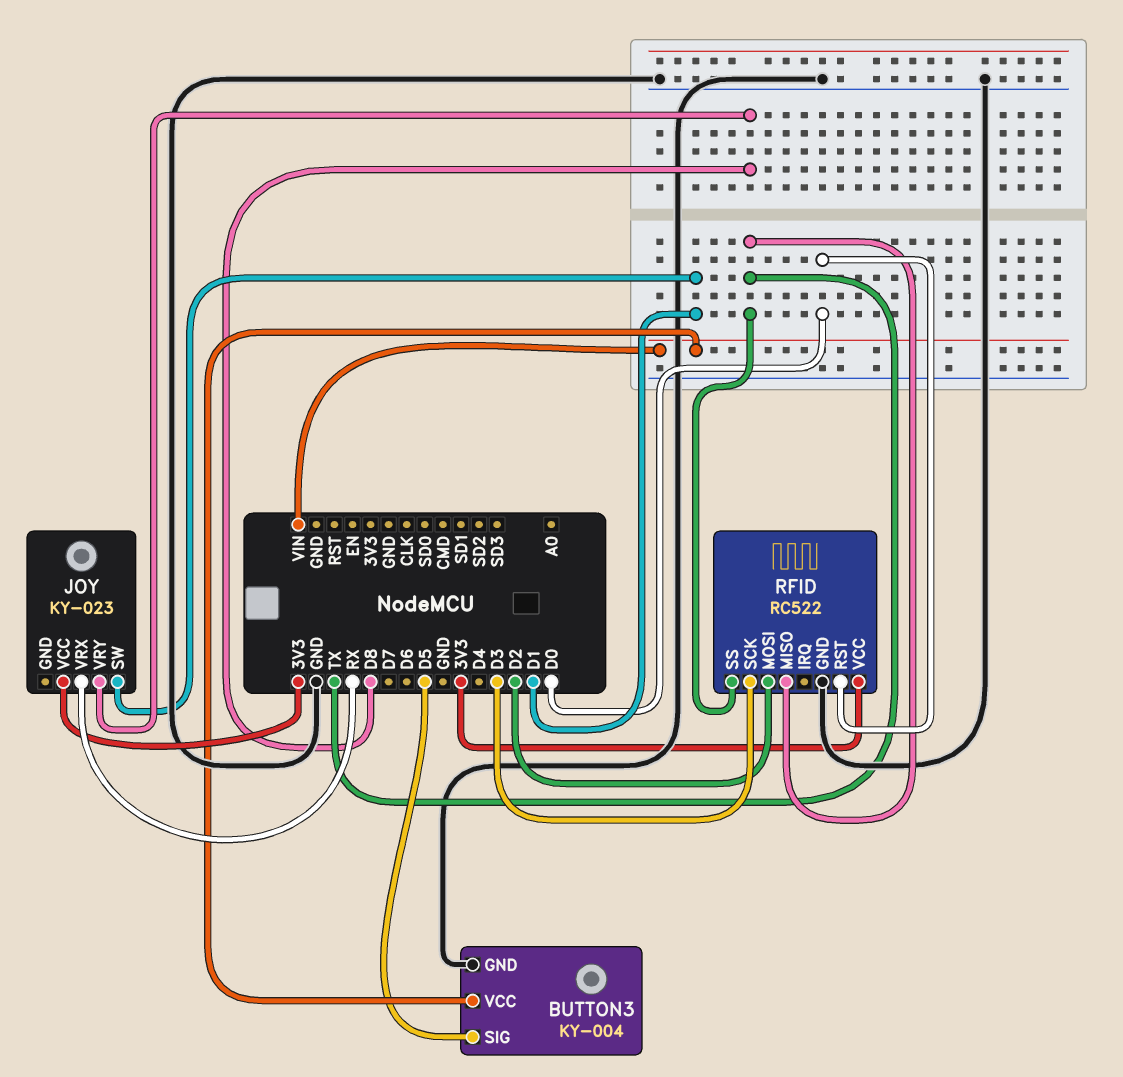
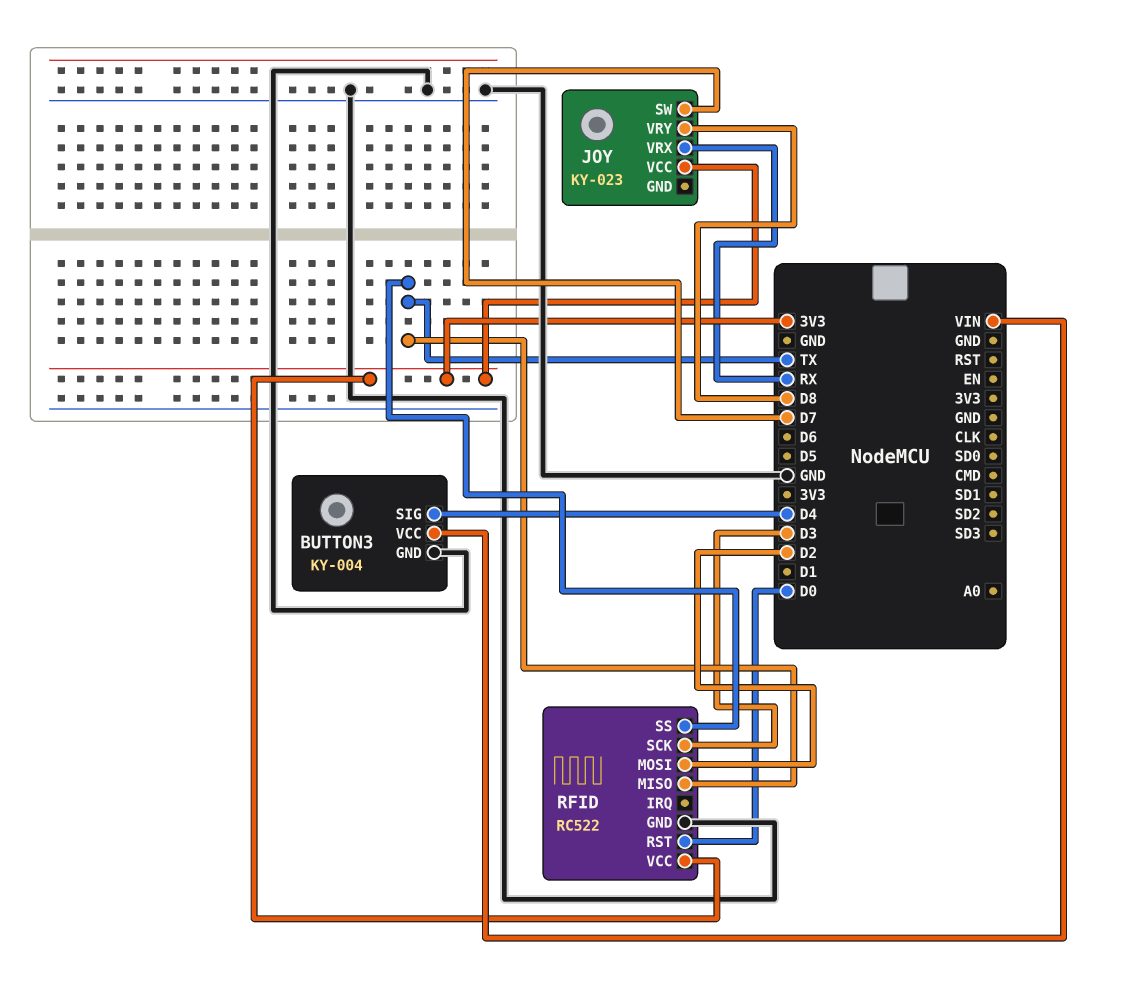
BUTTON3 pin SIG: D5 -> D4
JOY pin SW: D1 -> D7

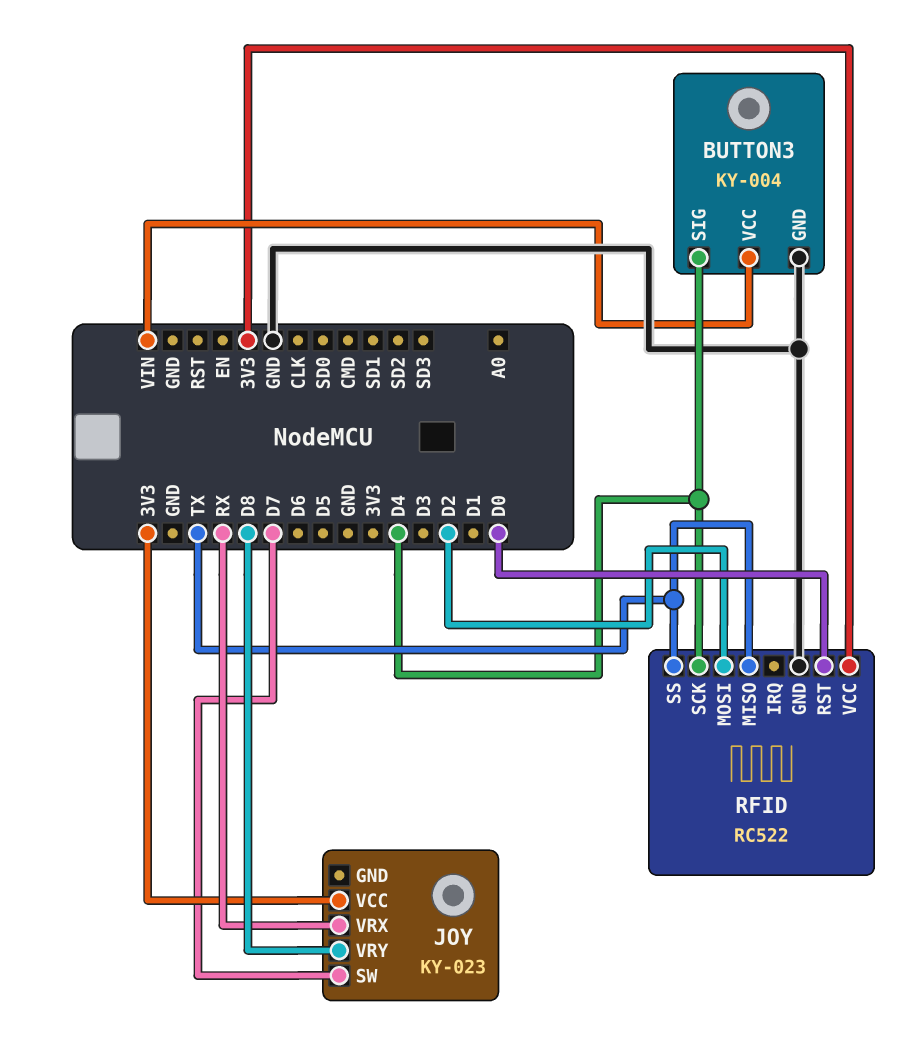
RFID pin SCK: D3 -> D4

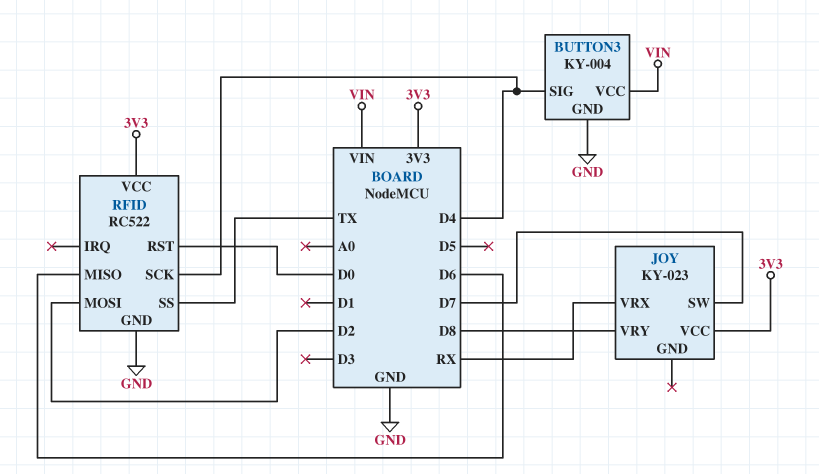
RFID pin MISO: TX -> D6

